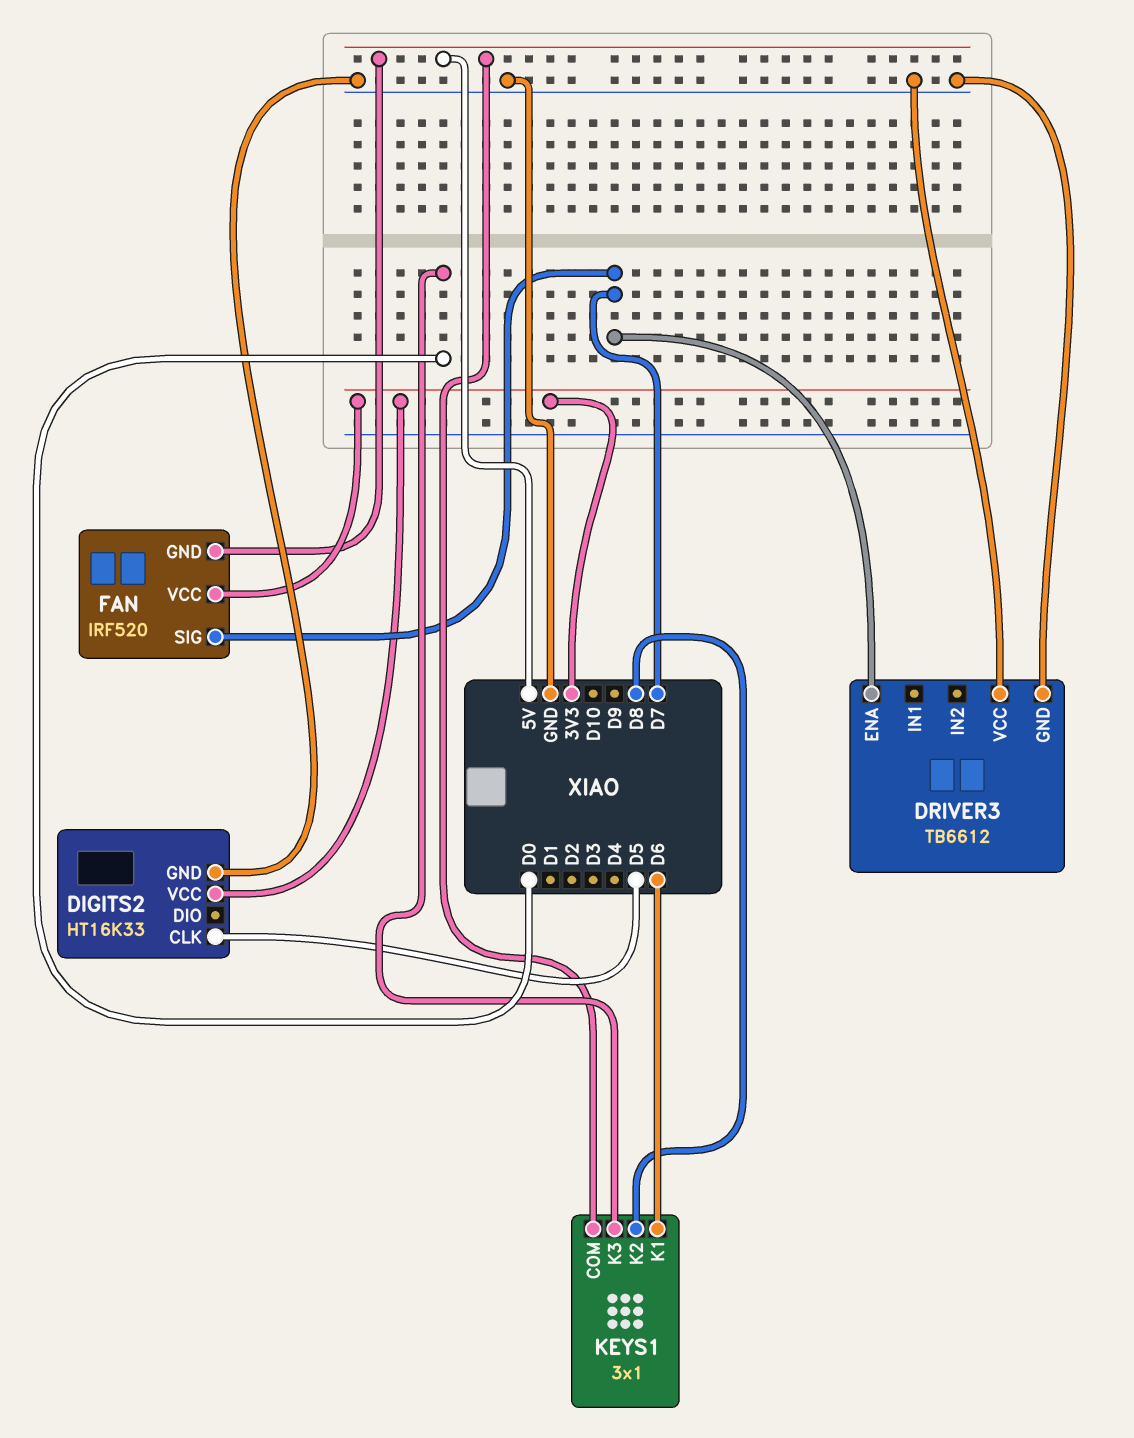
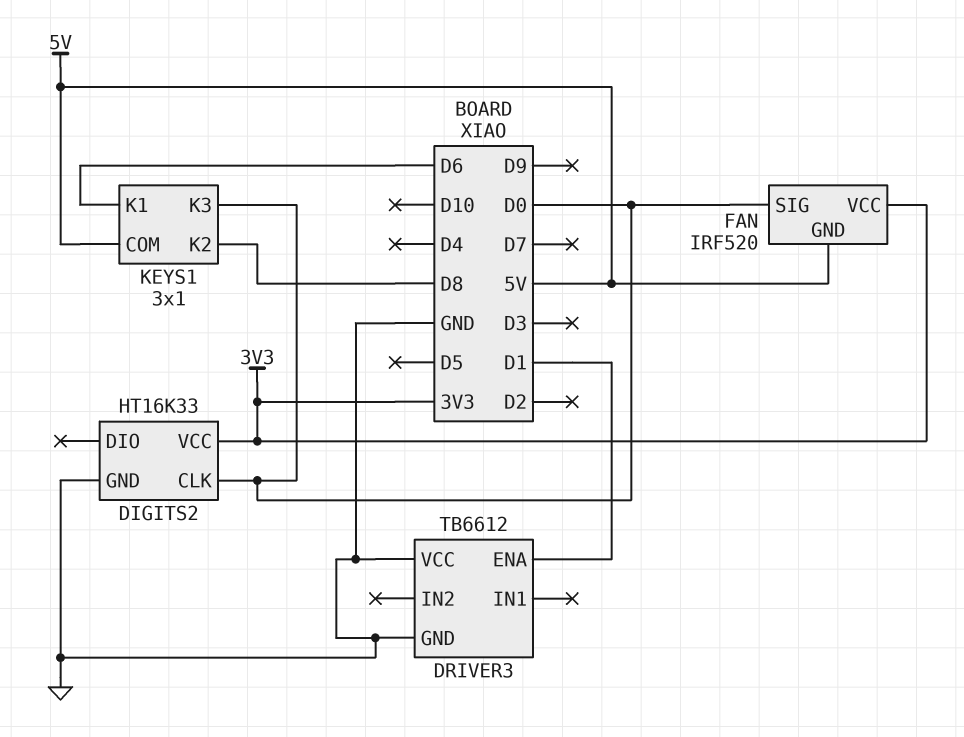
DIGITS2 pin CLK: D5 -> D0
DRIVER3 pin ENA: D7 -> D1
FAN pin SIG: D7 -> D0

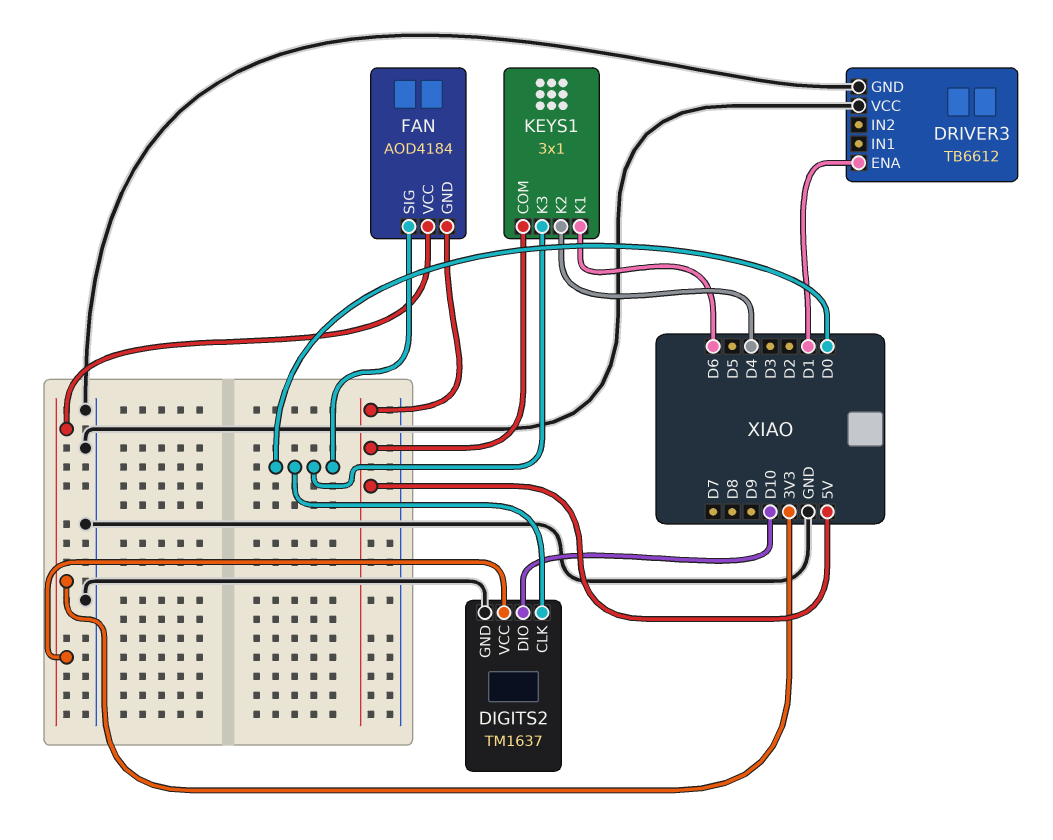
DIGITS2: HT16K33 -> TM1637
DIGITS2 pin DIO: none -> D10
FAN: IRF520 -> AOD4184
KEYS1 pin K2: D8 -> D4

